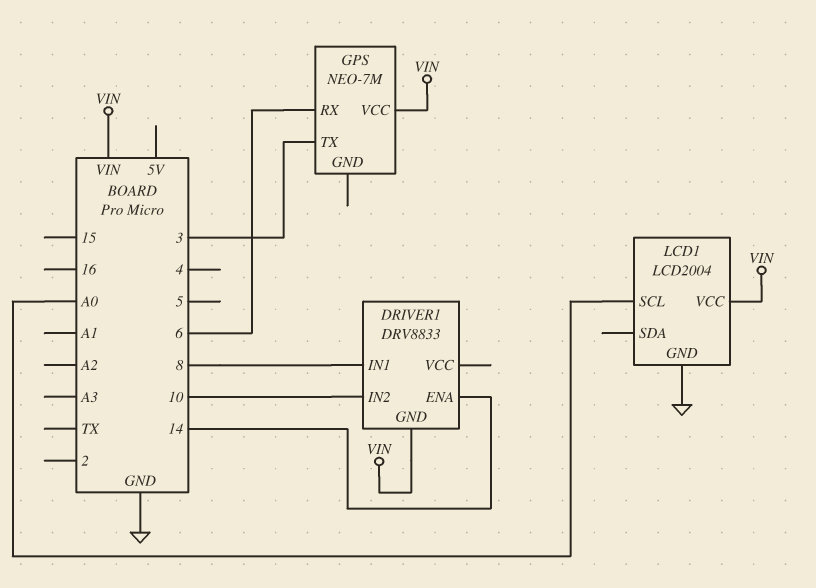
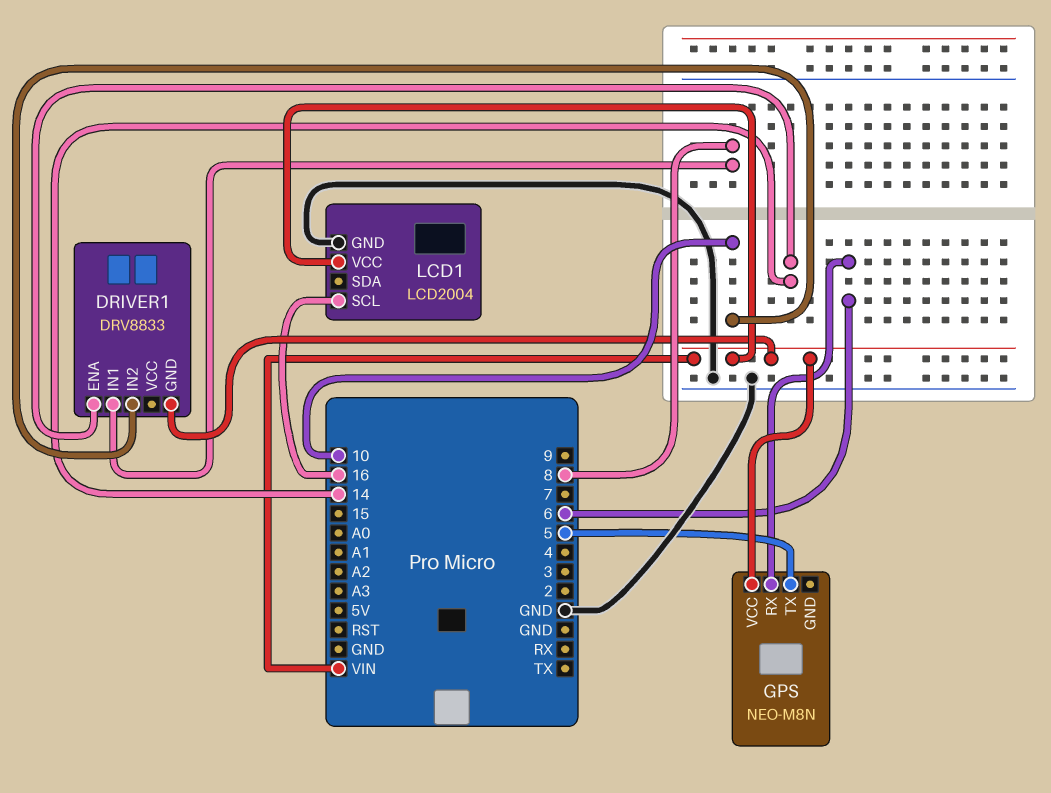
GPS: NEO-7M -> NEO-M8N
GPS pin TX: 3 -> 5
LCD1 pin SCL: A0 -> 16

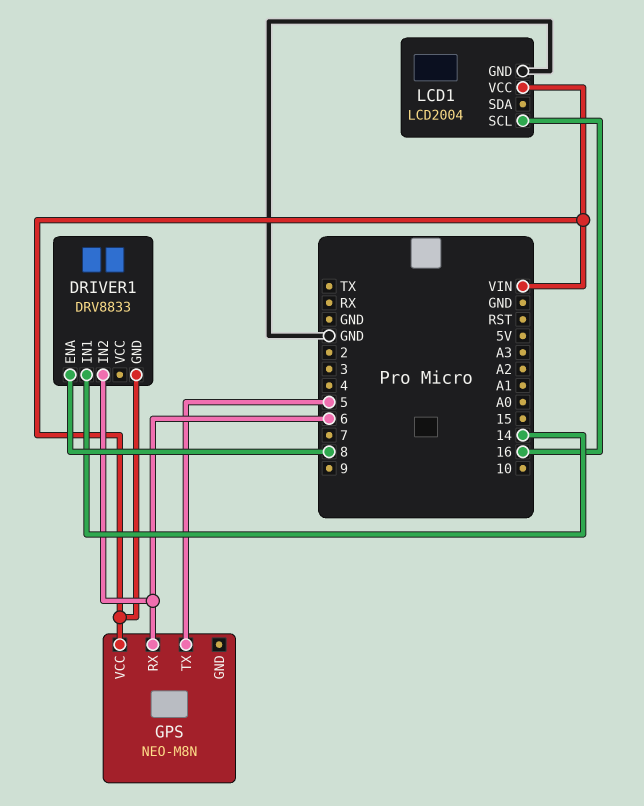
DRIVER1 pin ENA: 14 -> 8
DRIVER1 pin IN1: 8 -> 14
DRIVER1 pin IN2: 10 -> 6

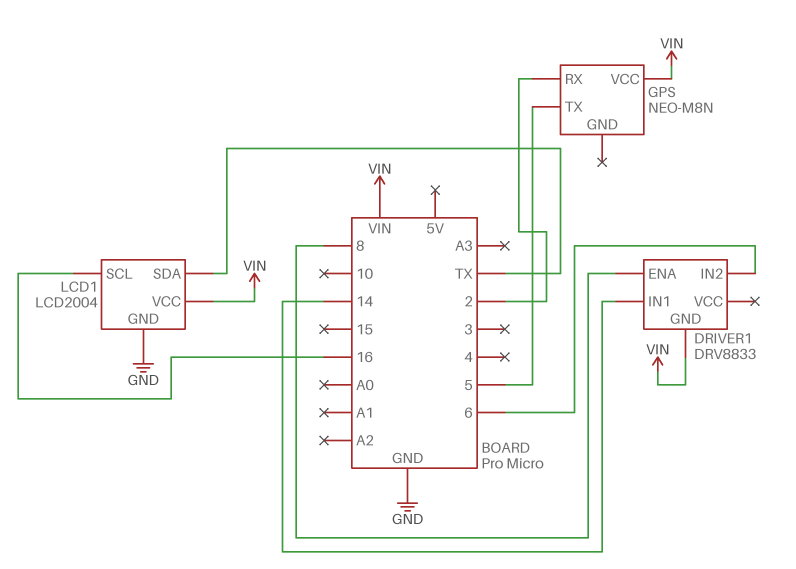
GPS pin RX: 6 -> 2
LCD1 pin SDA: none -> TX

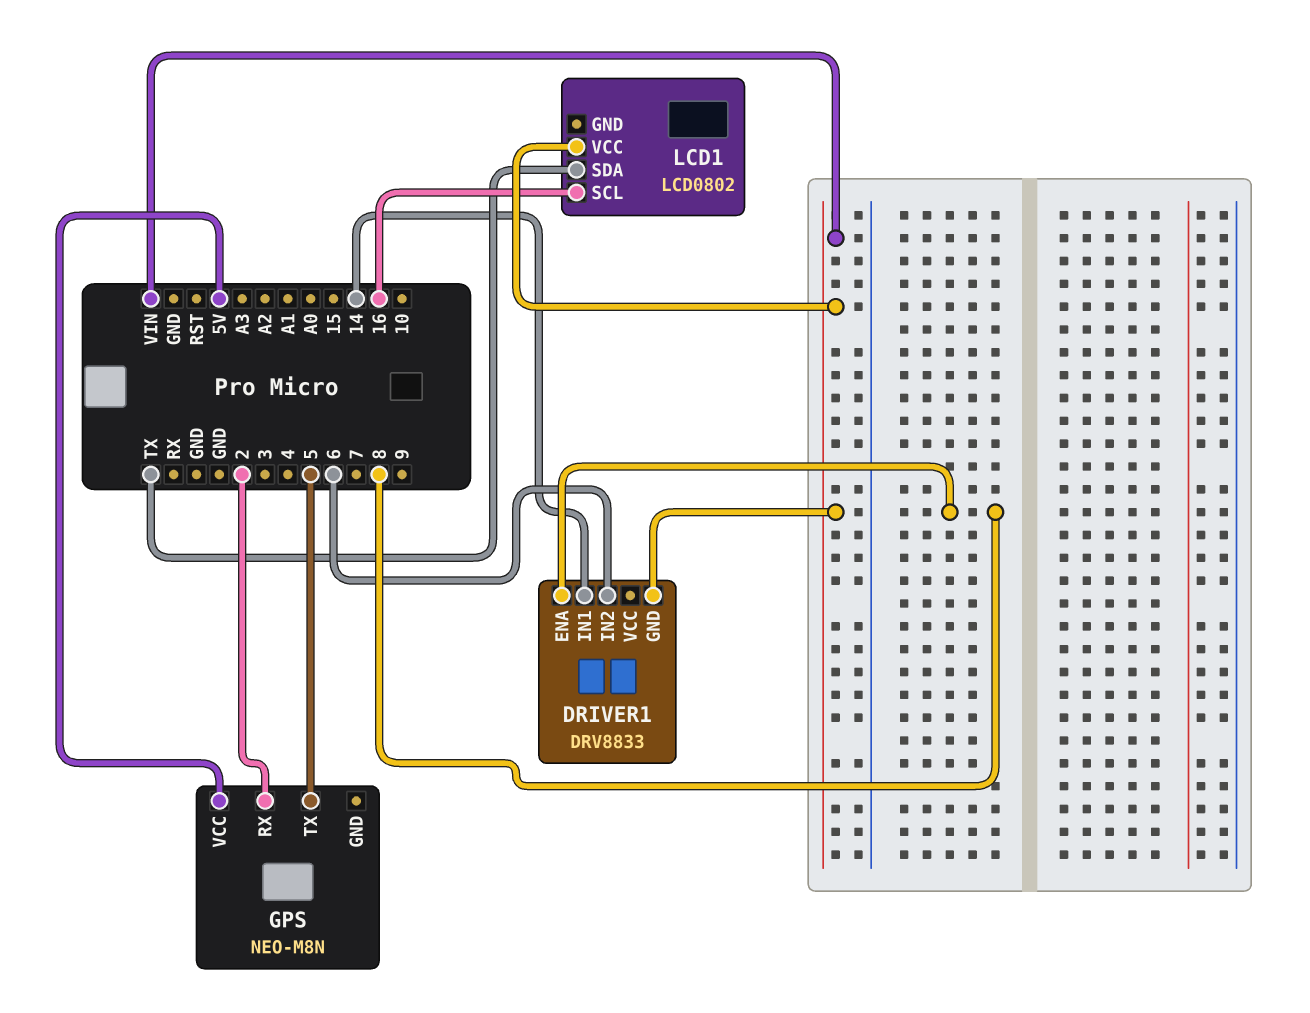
GPS pin VCC: VIN -> 5V
LCD1: LCD2004 -> LCD0802
LCD1 pin GND: GND -> none

